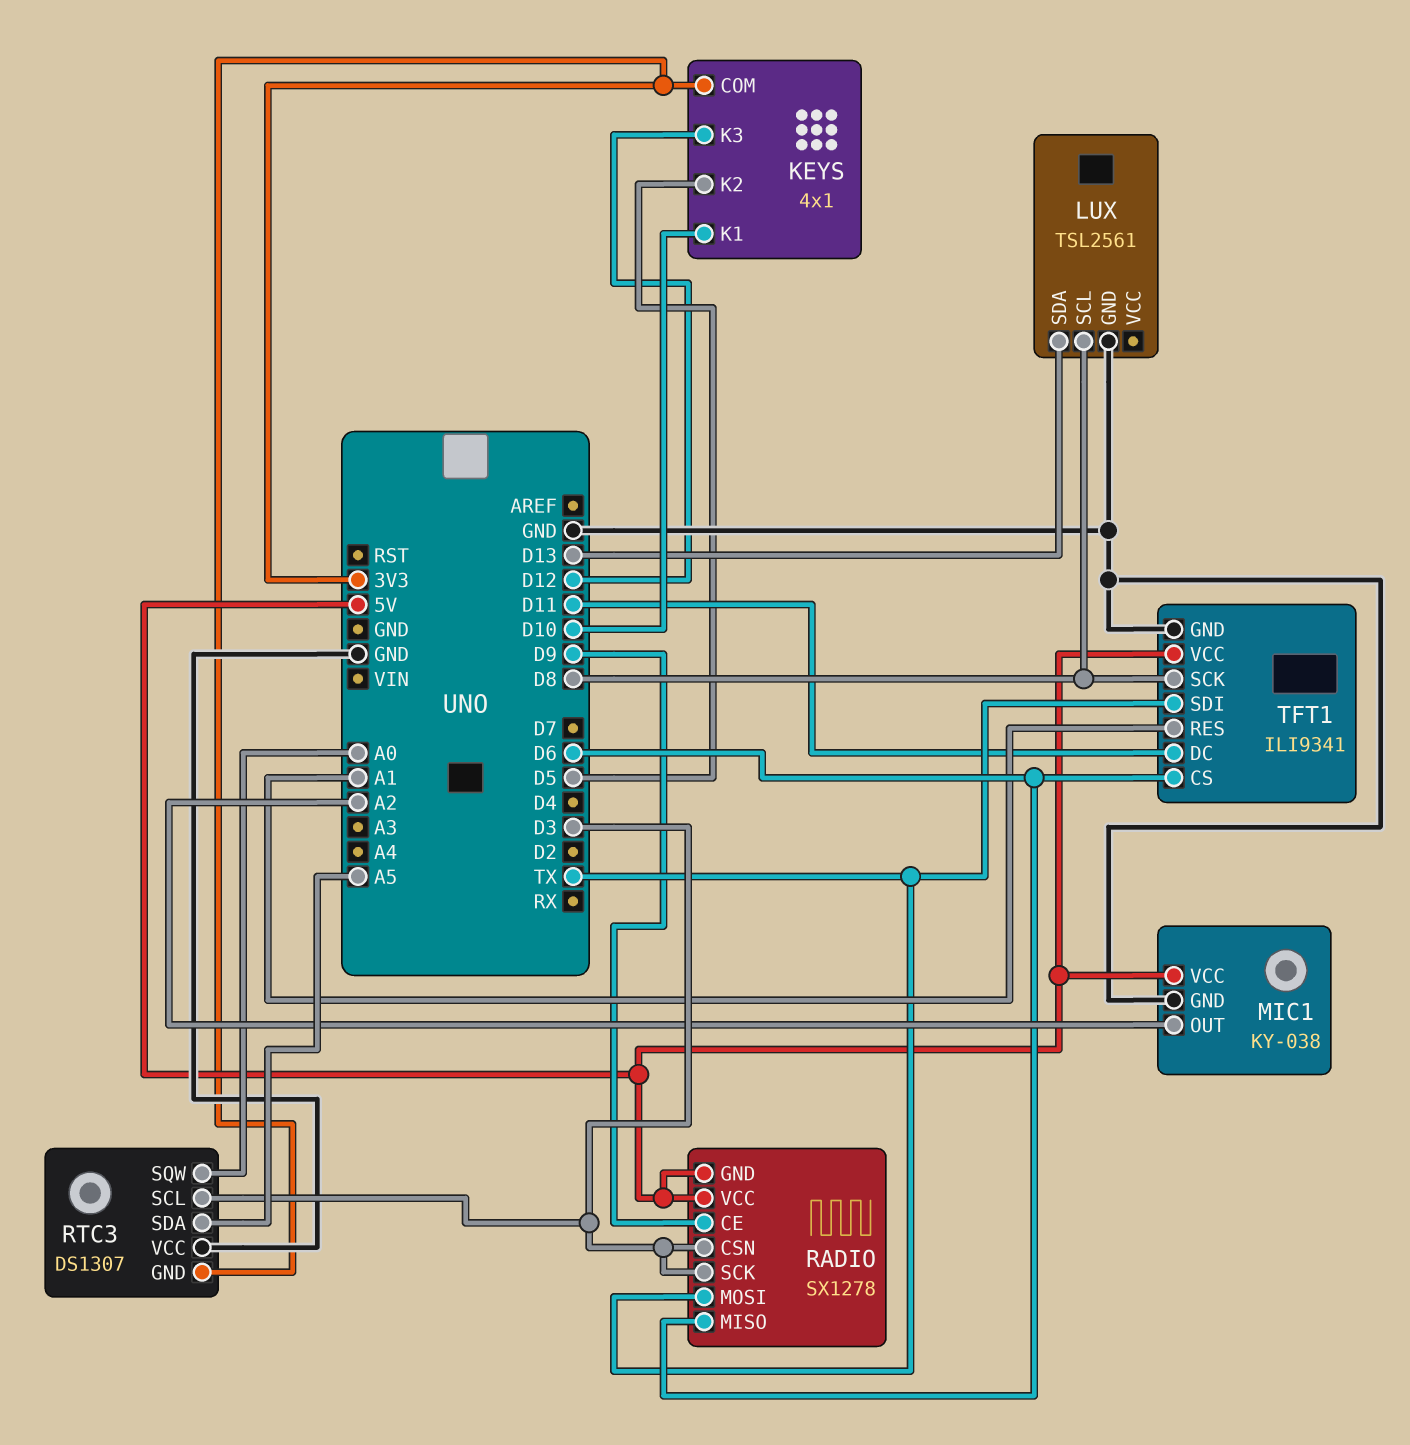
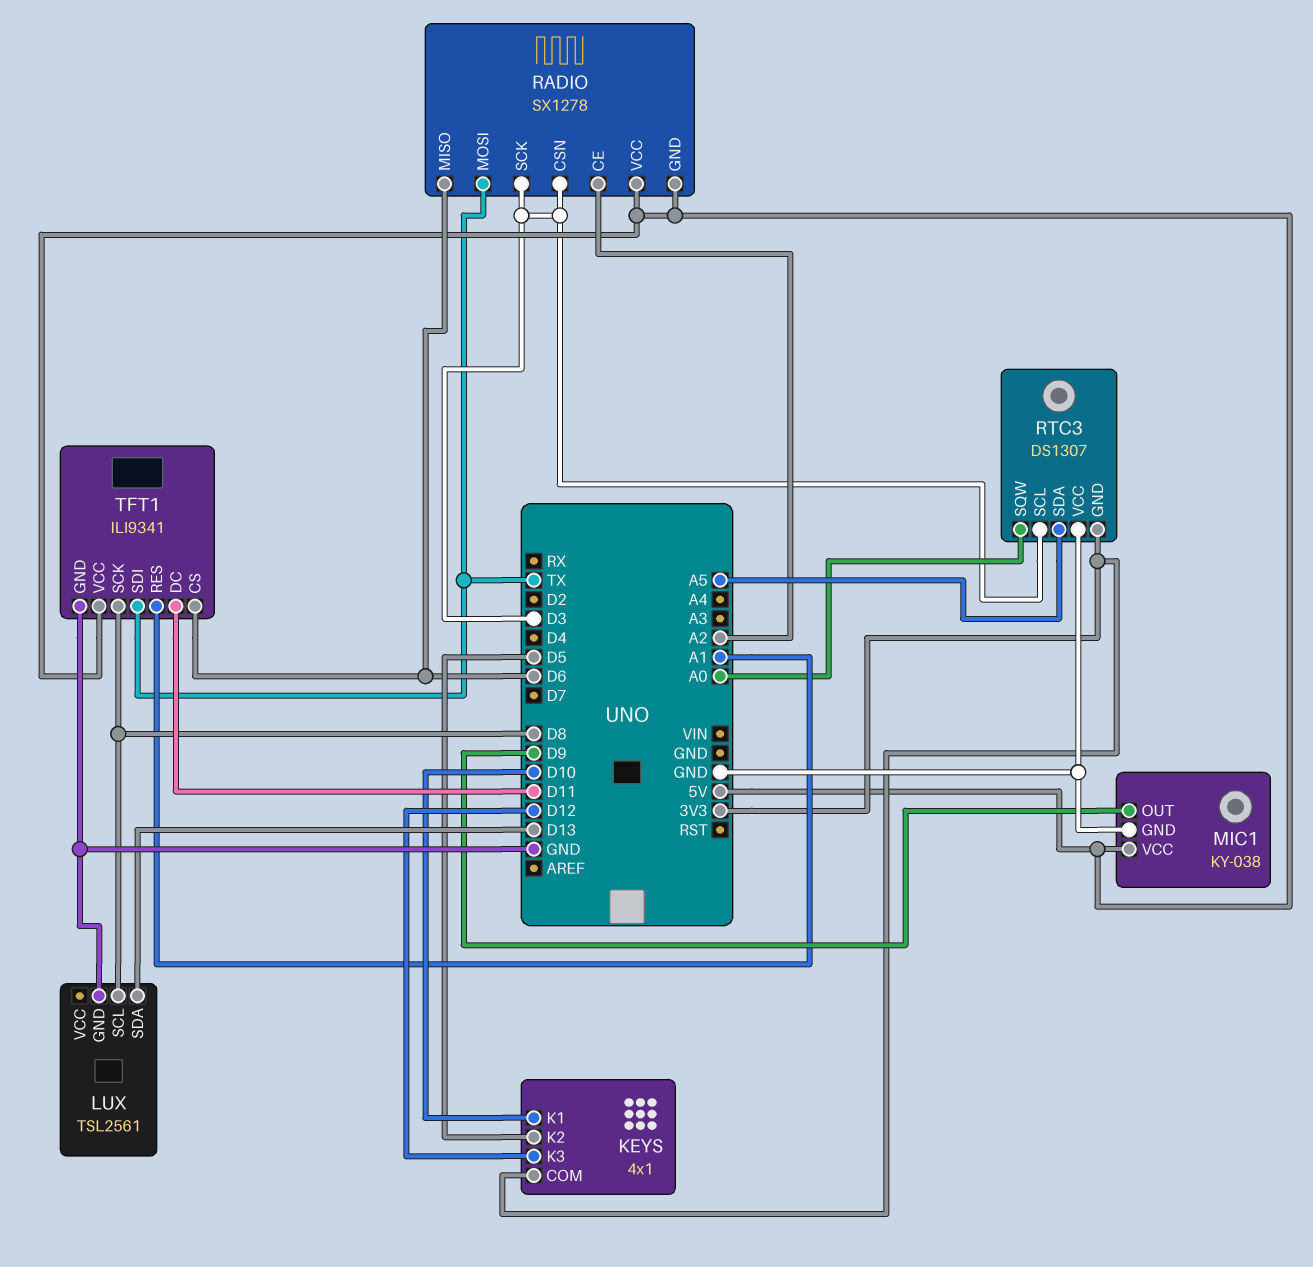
MIC1 pin OUT: A2 -> D9
RADIO pin CE: D9 -> A2

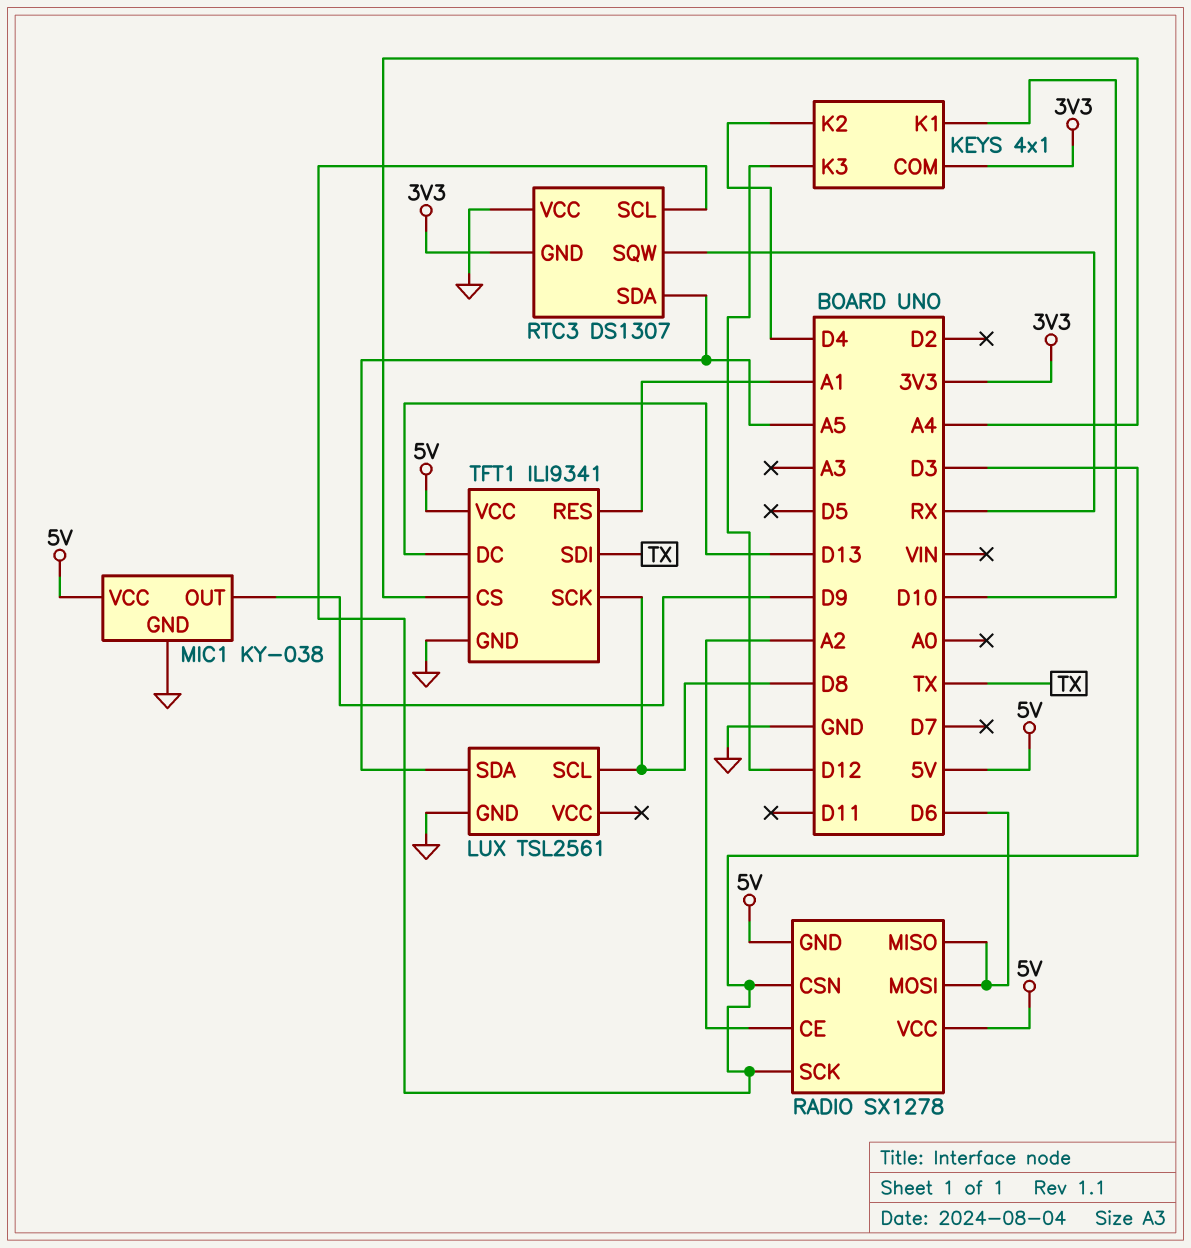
KEYS pin K2: D5 -> D4
LUX pin SDA: D13 -> A5
RADIO pin MOSI: TX -> D6
RTC3 pin SQW: A0 -> RX
TFT1 pin CS: D6 -> A4
TFT1 pin DC: D11 -> D13

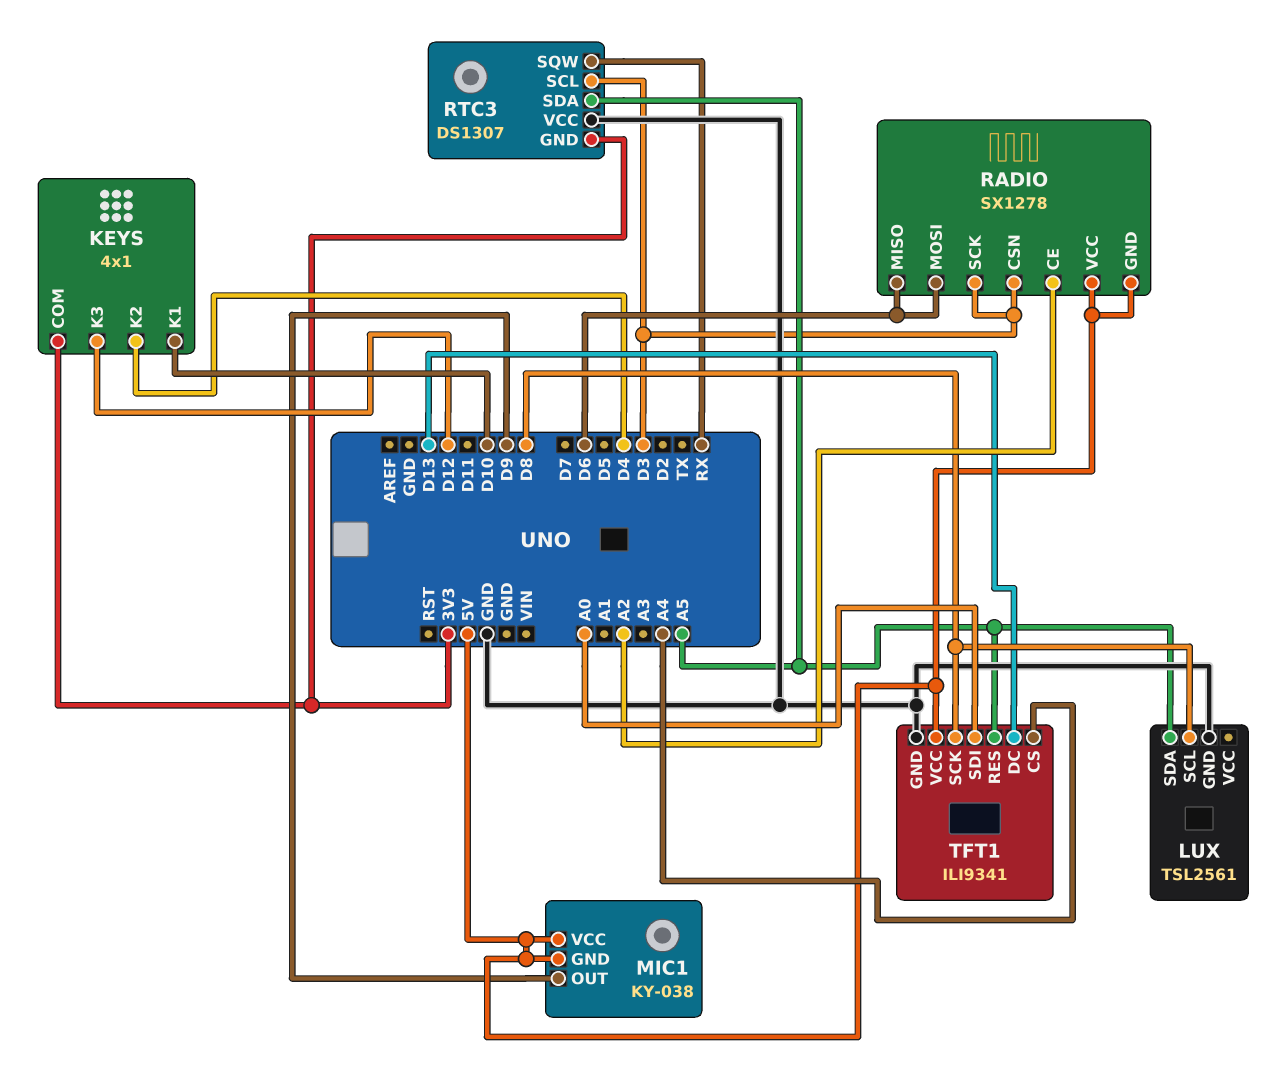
MIC1 pin GND: GND -> 5V
TFT1 pin RES: A1 -> A5
TFT1 pin SDI: TX -> A0

